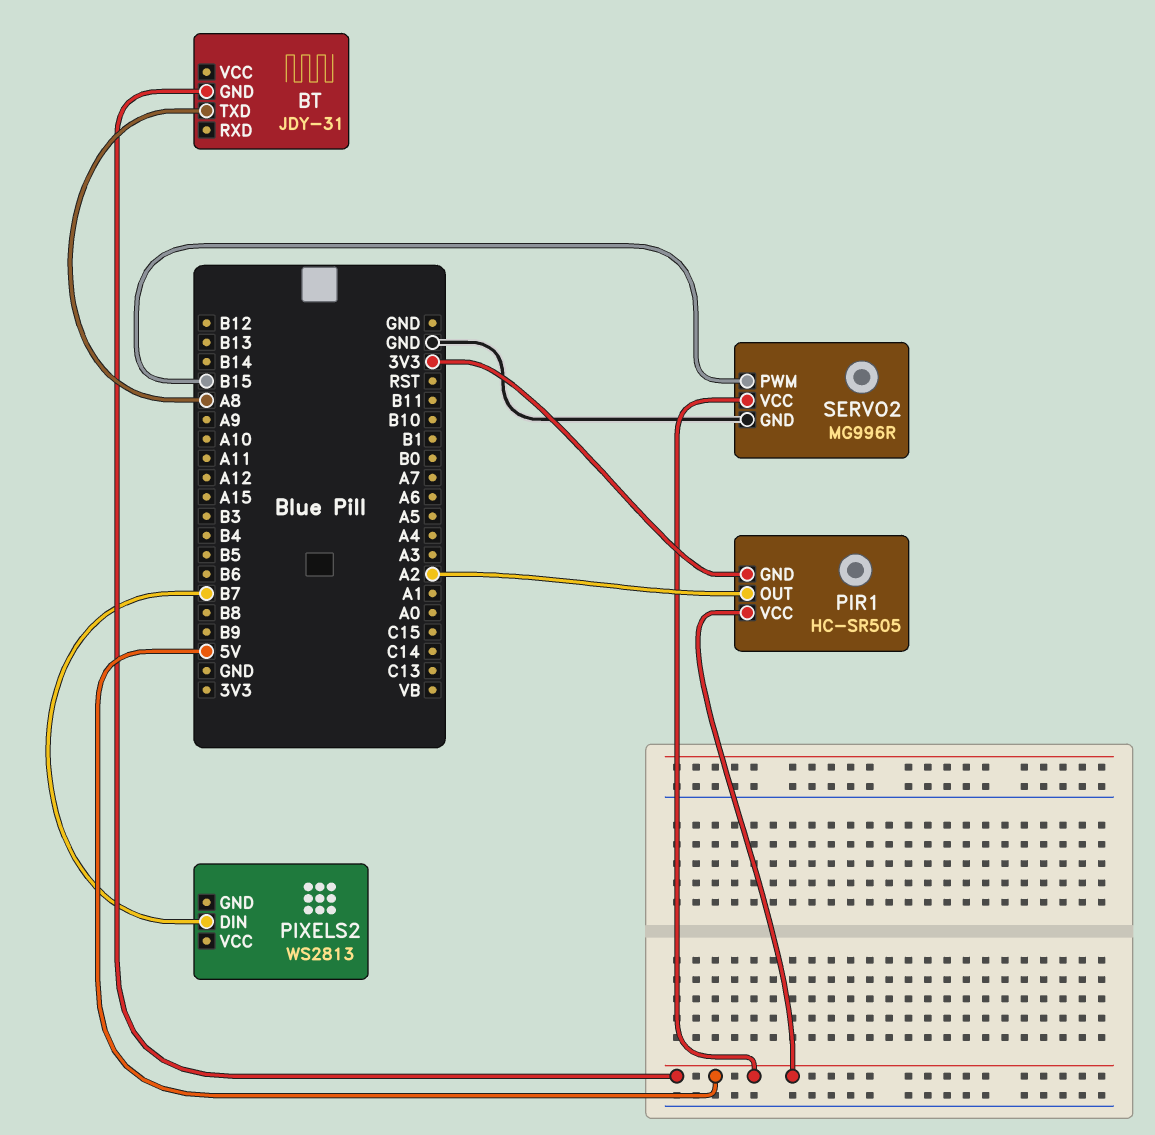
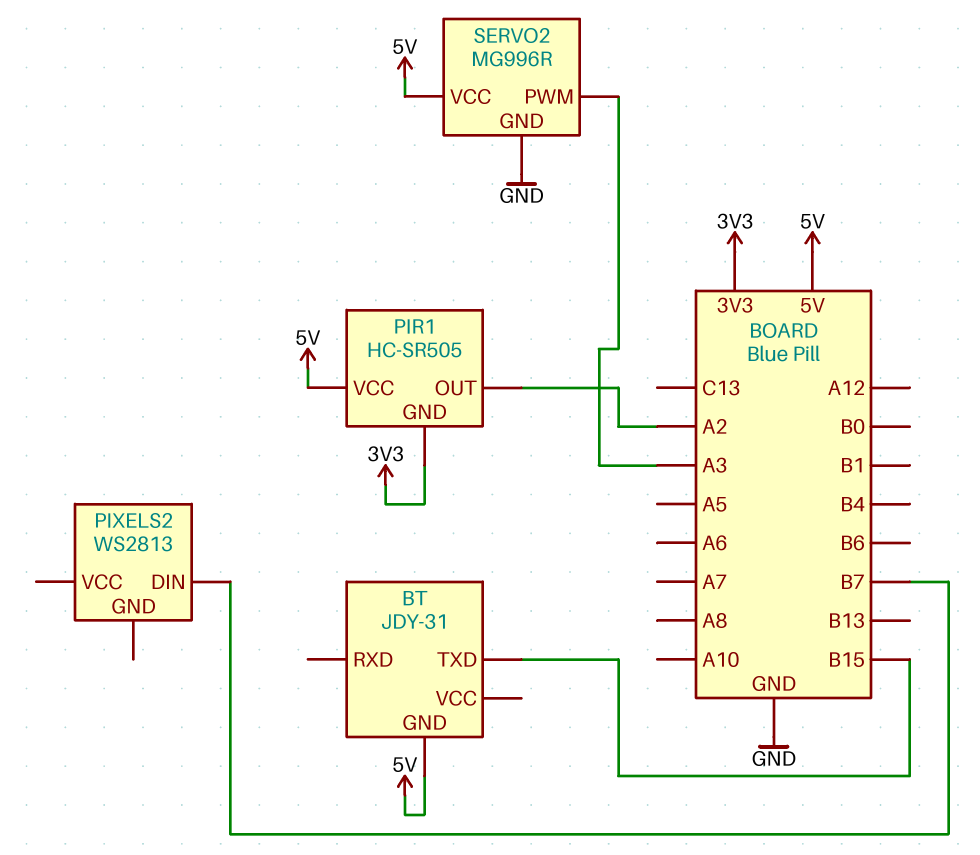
BT pin TXD: A8 -> B15
SERVO2 pin PWM: B15 -> A3

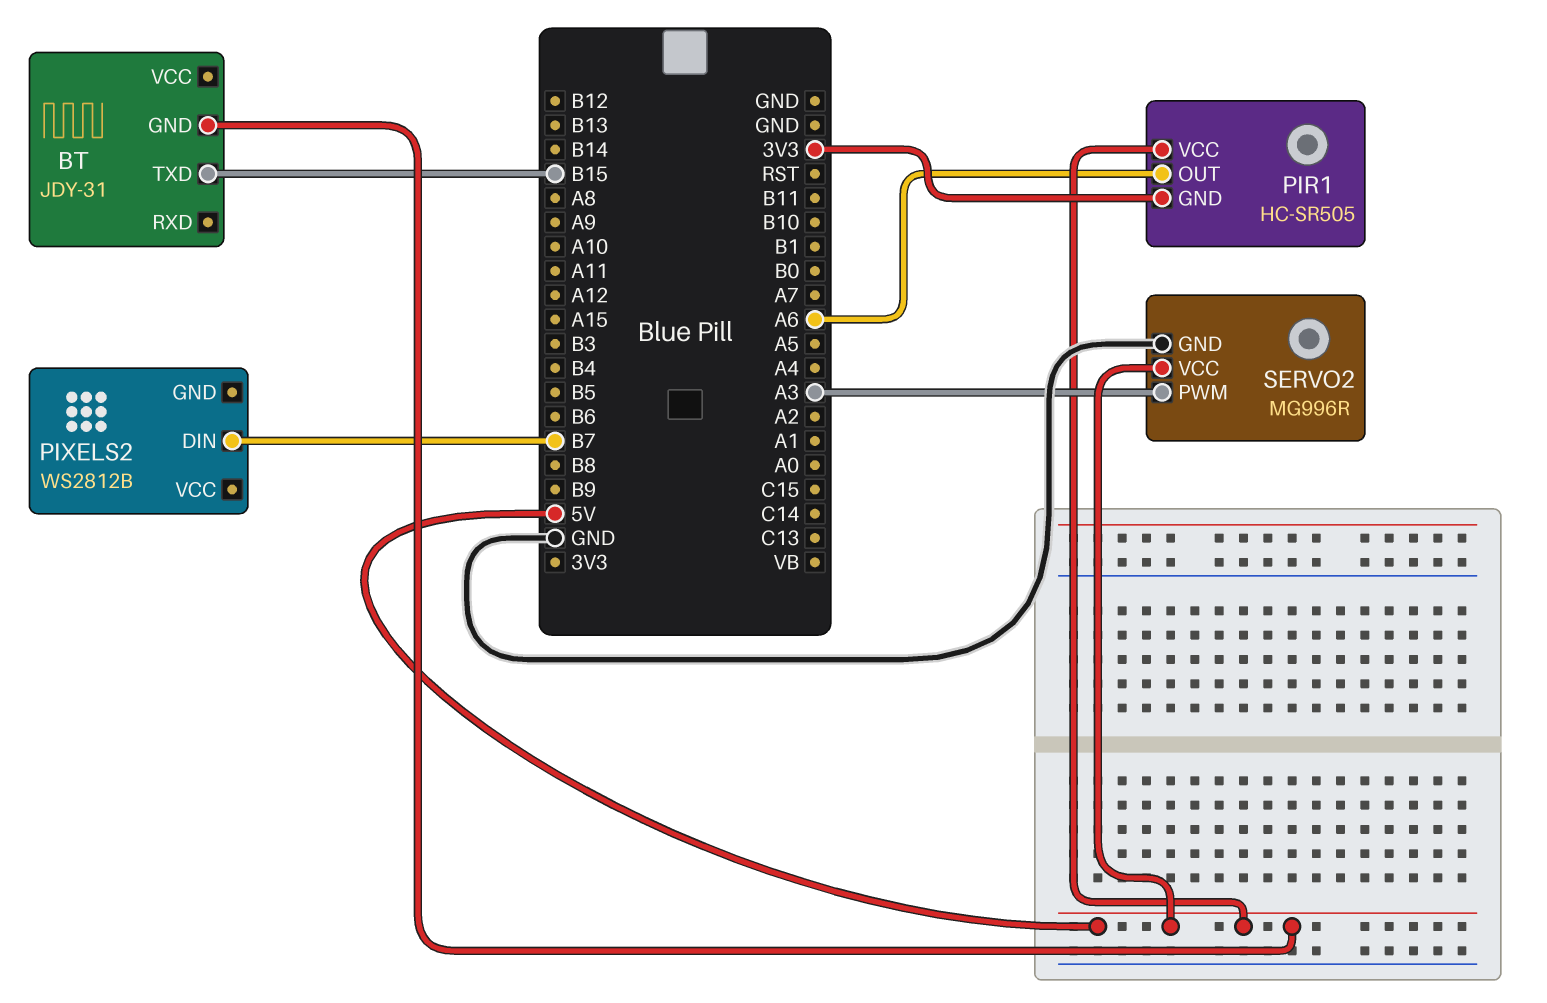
PIR1 pin OUT: A2 -> A6
PIXELS2: WS2813 -> WS2812B

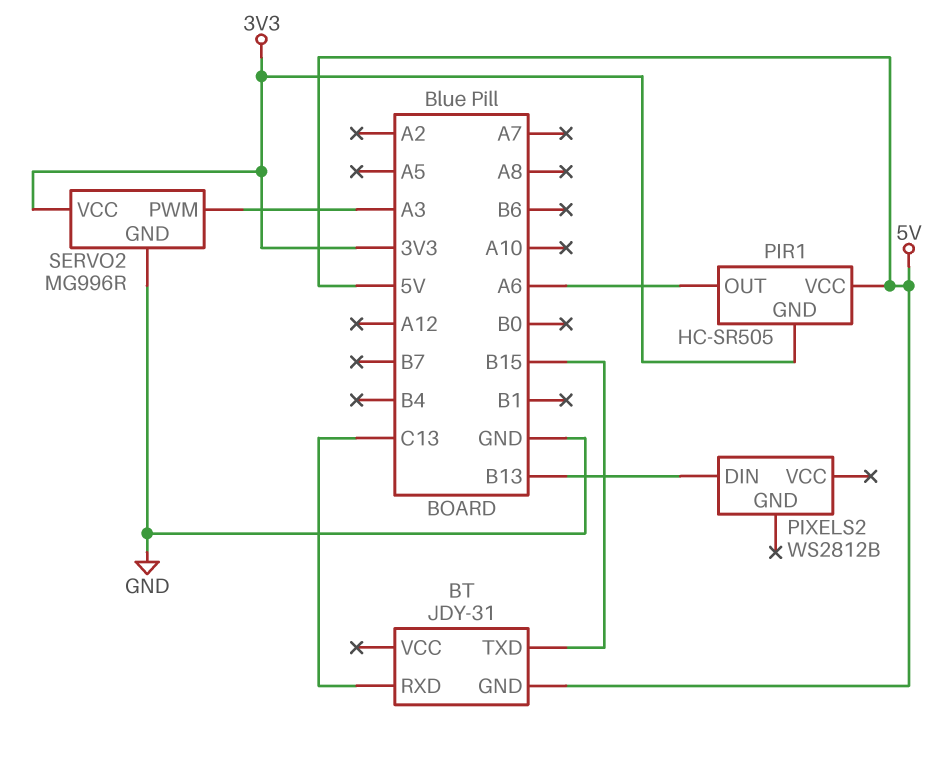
BT pin RXD: none -> C13
PIXELS2 pin DIN: B7 -> B13
SERVO2 pin VCC: 5V -> 3V3

